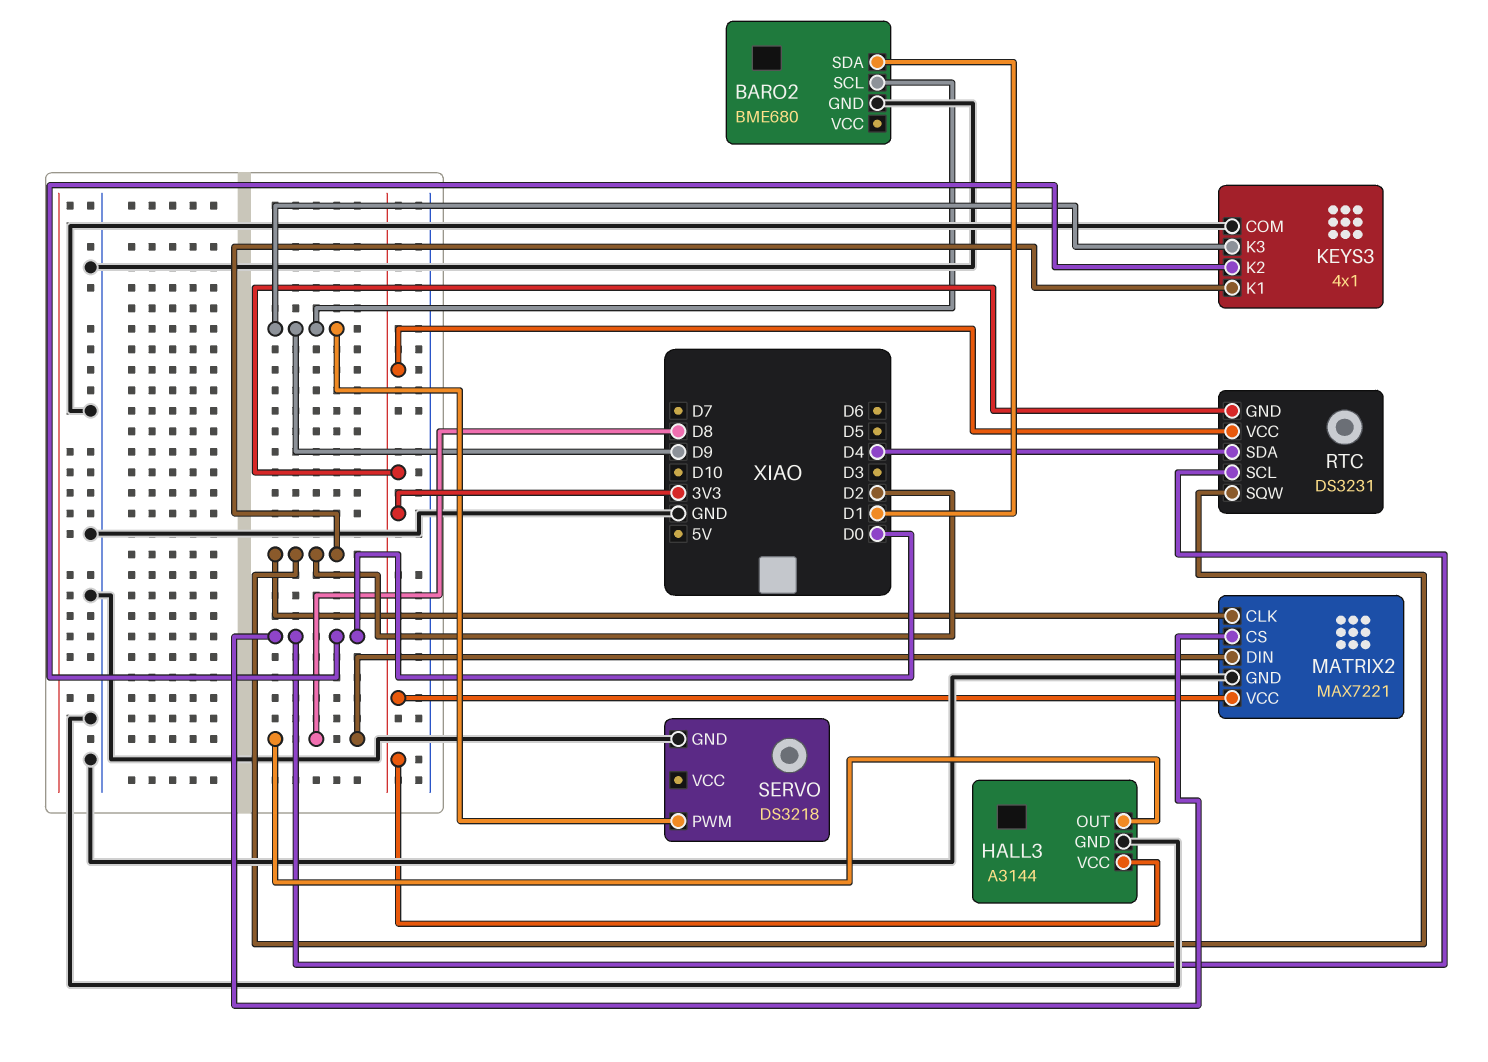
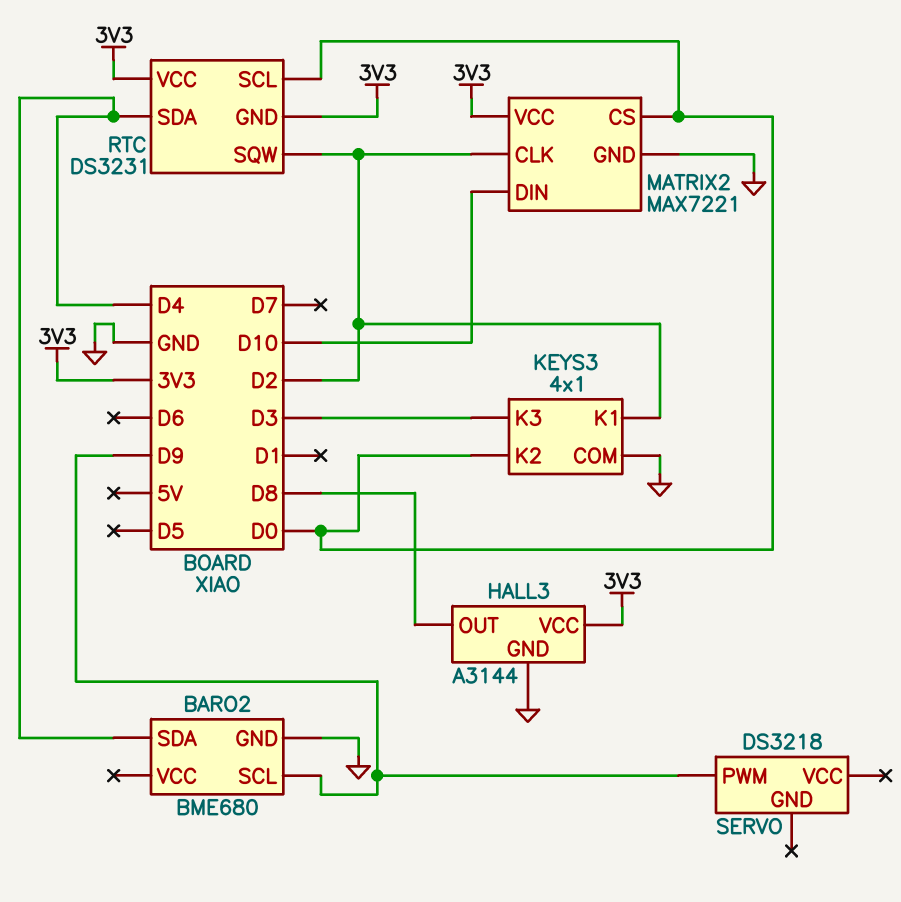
BARO2 pin SDA: D1 -> D4
KEYS3 pin K3: D9 -> D3
MATRIX2 pin DIN: D8 -> D10
SERVO pin GND: GND -> none

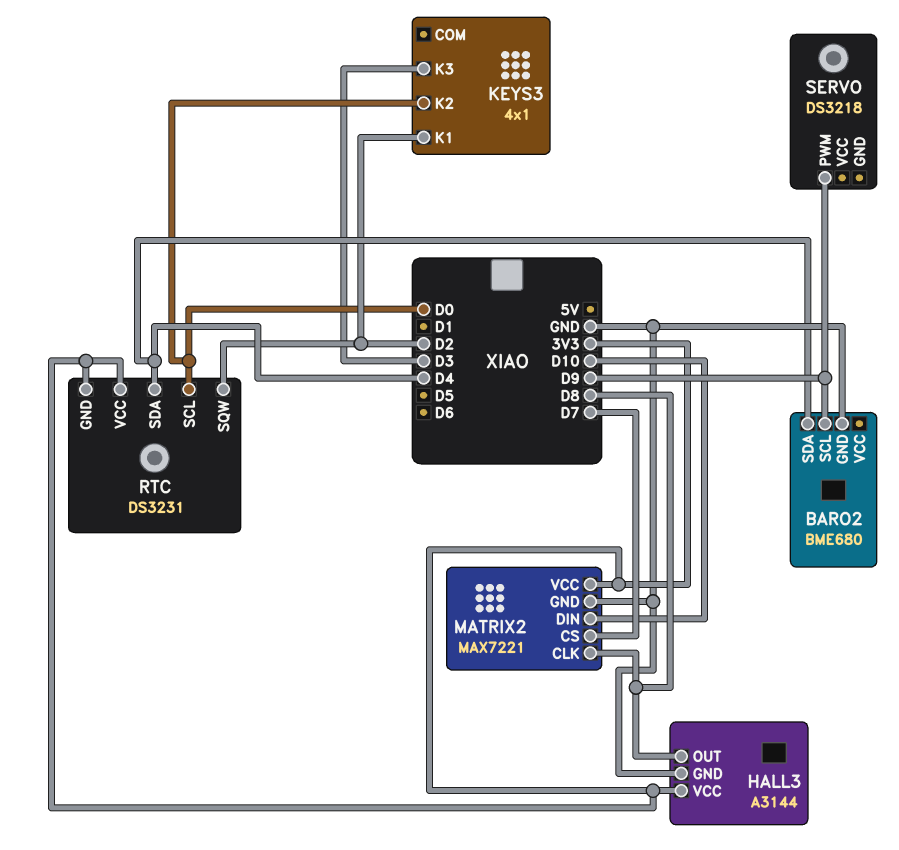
KEYS3 pin COM: GND -> none
MATRIX2 pin CLK: D2 -> D8
MATRIX2 pin CS: D0 -> D7

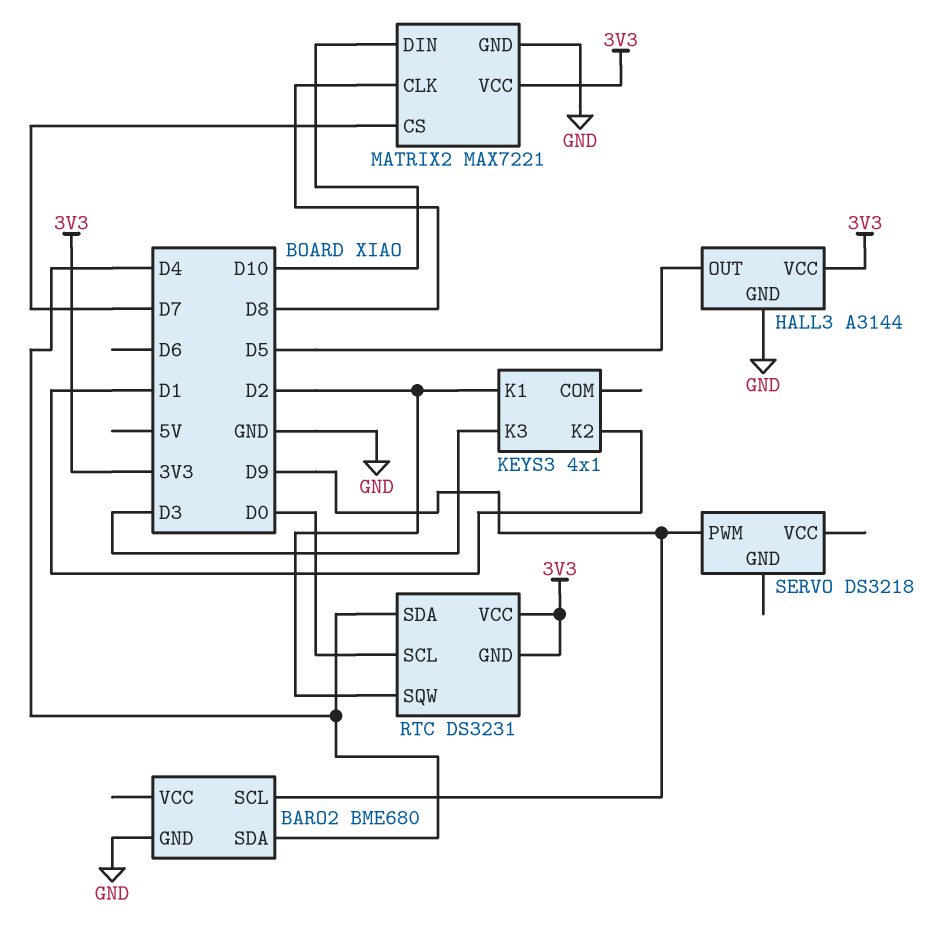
HALL3 pin OUT: D8 -> D5
KEYS3 pin K2: D0 -> D1

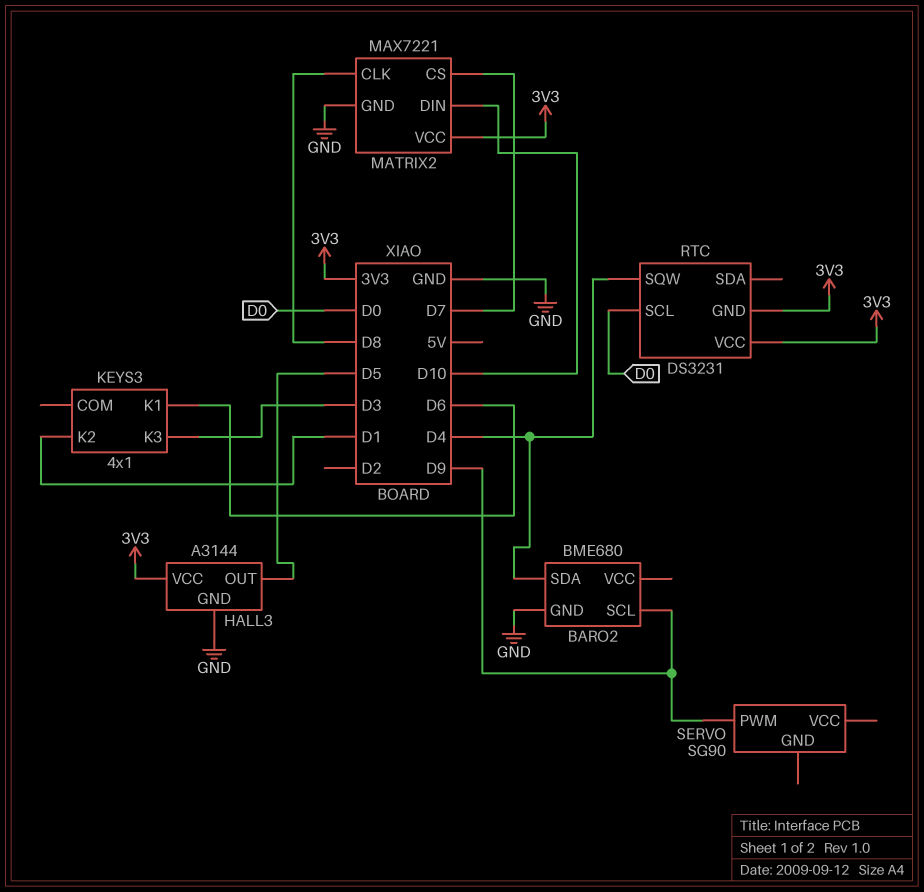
KEYS3 pin K1: D2 -> D6
RTC pin SDA: D4 -> none
RTC pin SQW: D2 -> D4
SERVO: DS3218 -> SG90

